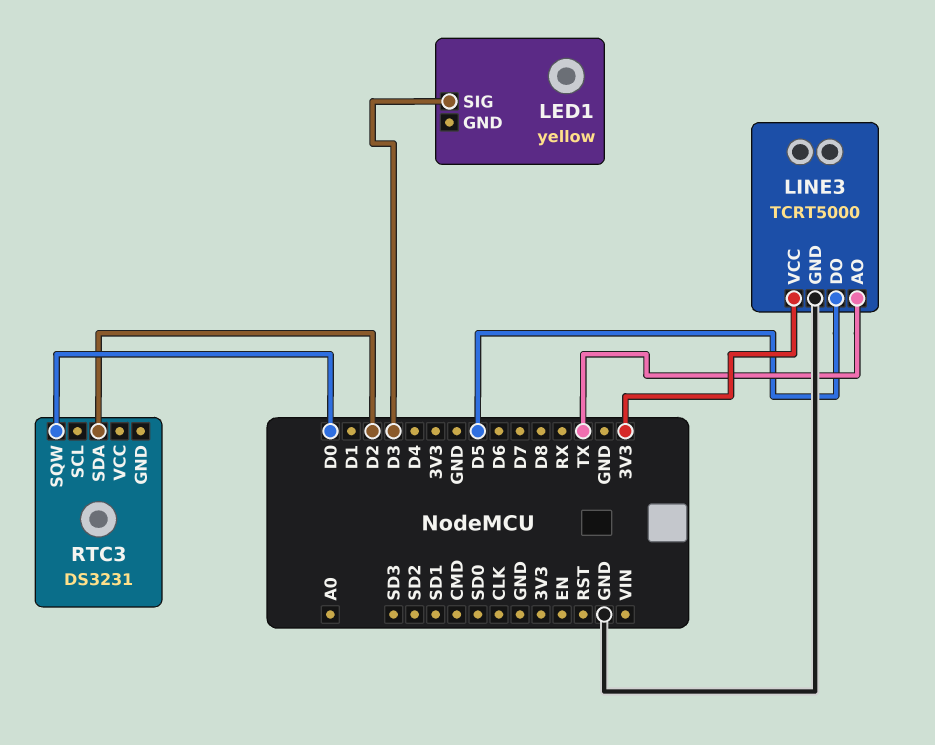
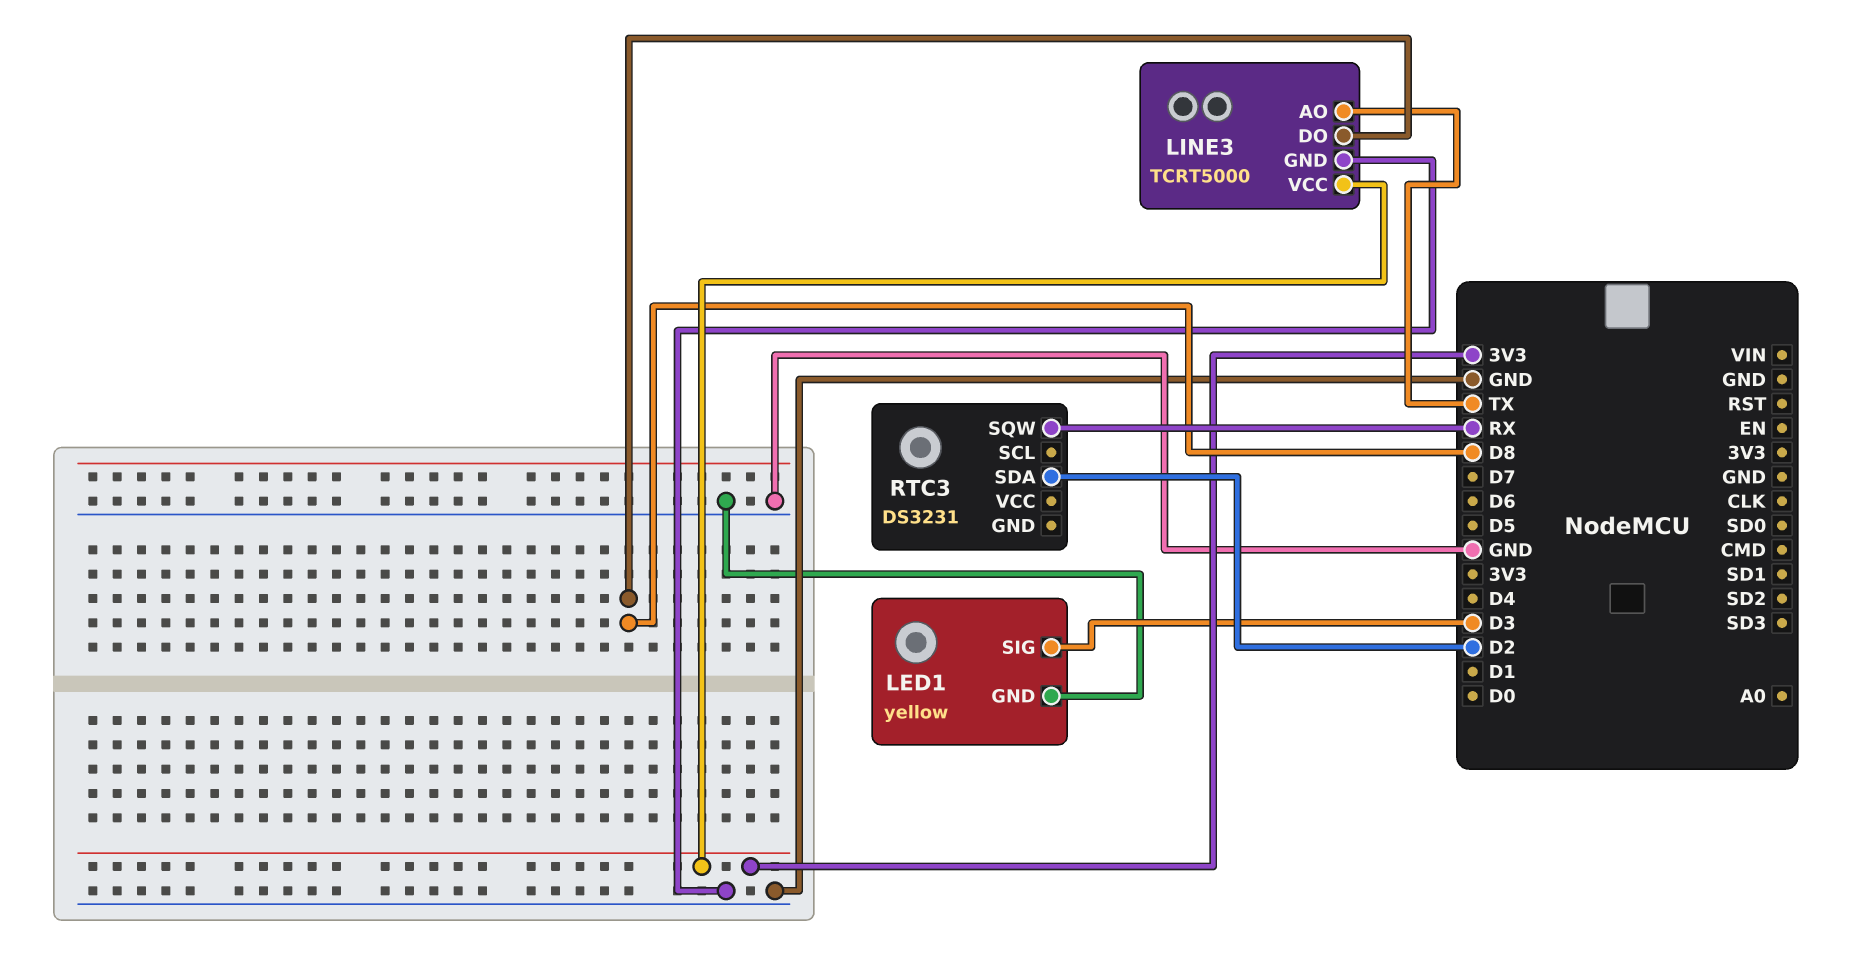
LED1 pin GND: none -> GND
LINE3 pin DO: D5 -> D8
RTC3 pin SQW: D0 -> RX

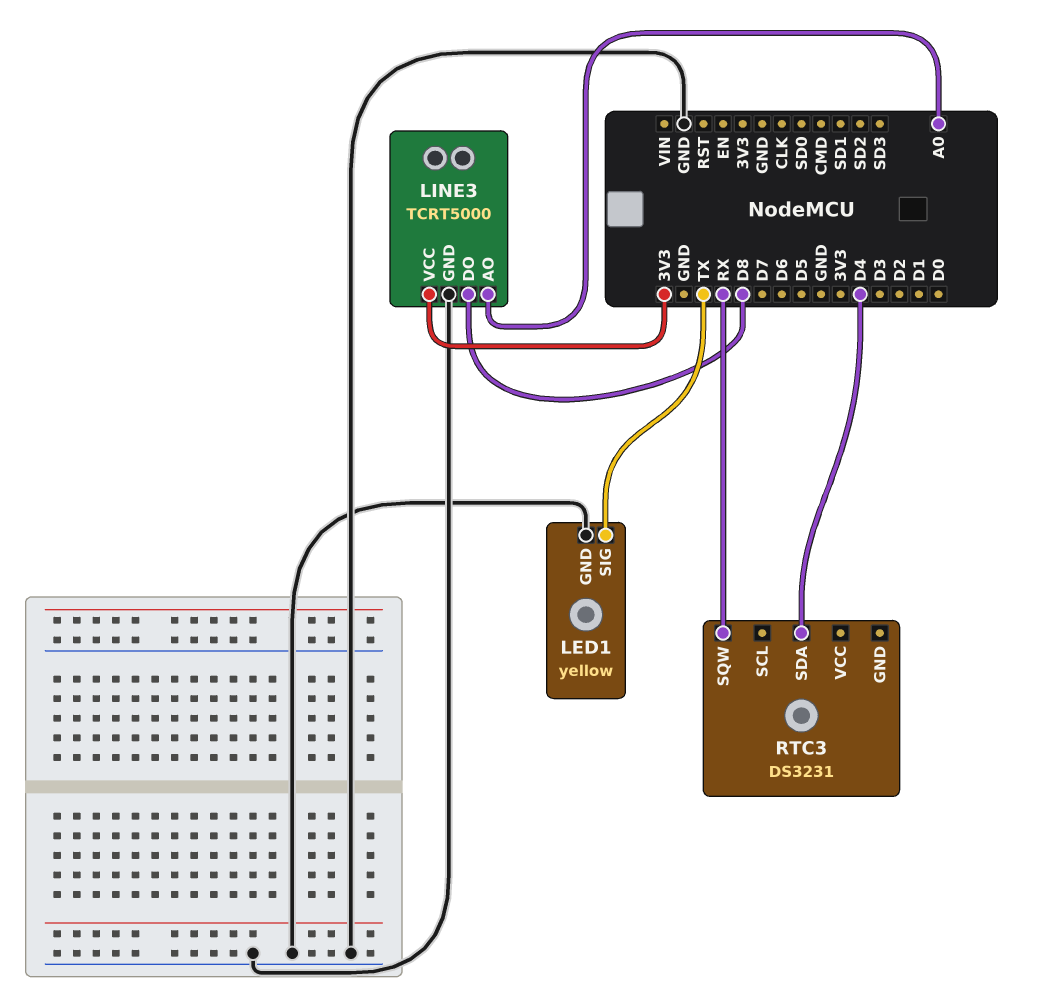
LED1 pin SIG: D3 -> TX
LINE3 pin AO: TX -> A0
RTC3 pin SDA: D2 -> D4

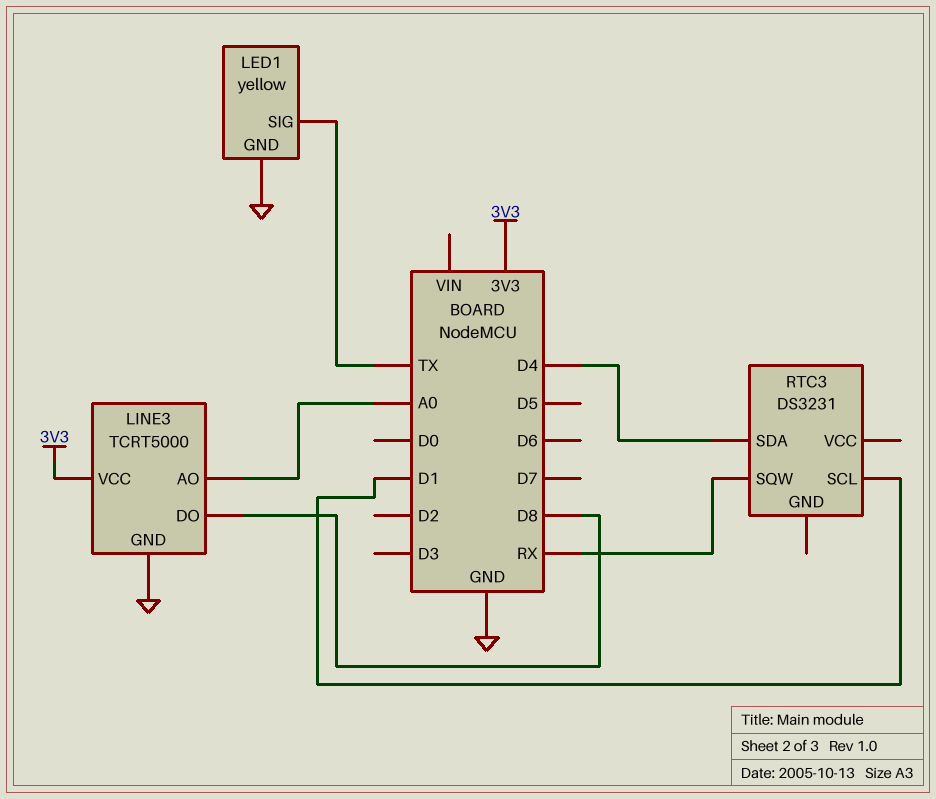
RTC3 pin SCL: none -> D1

